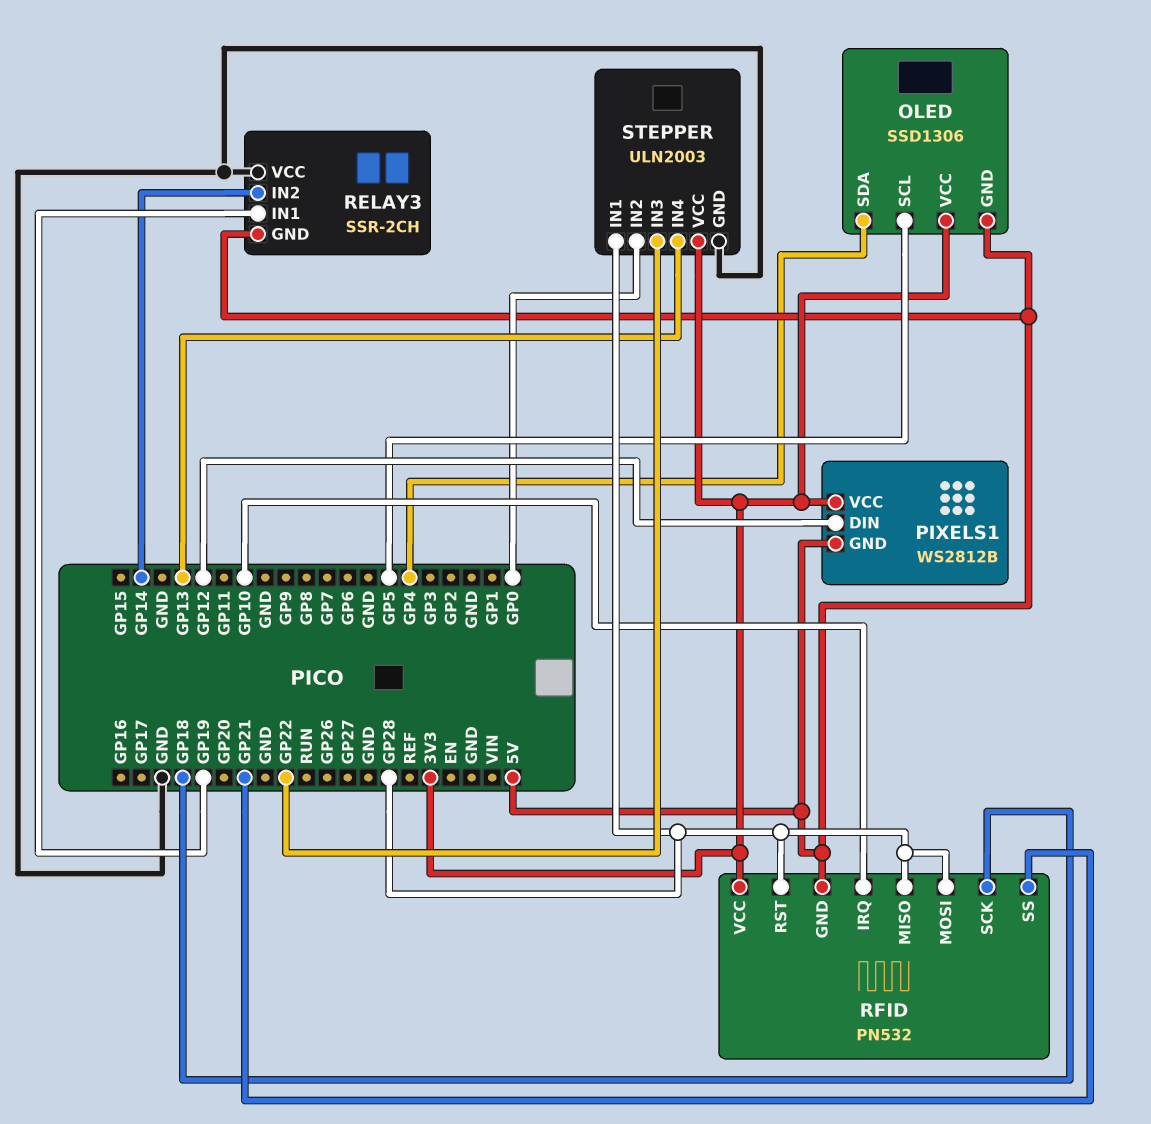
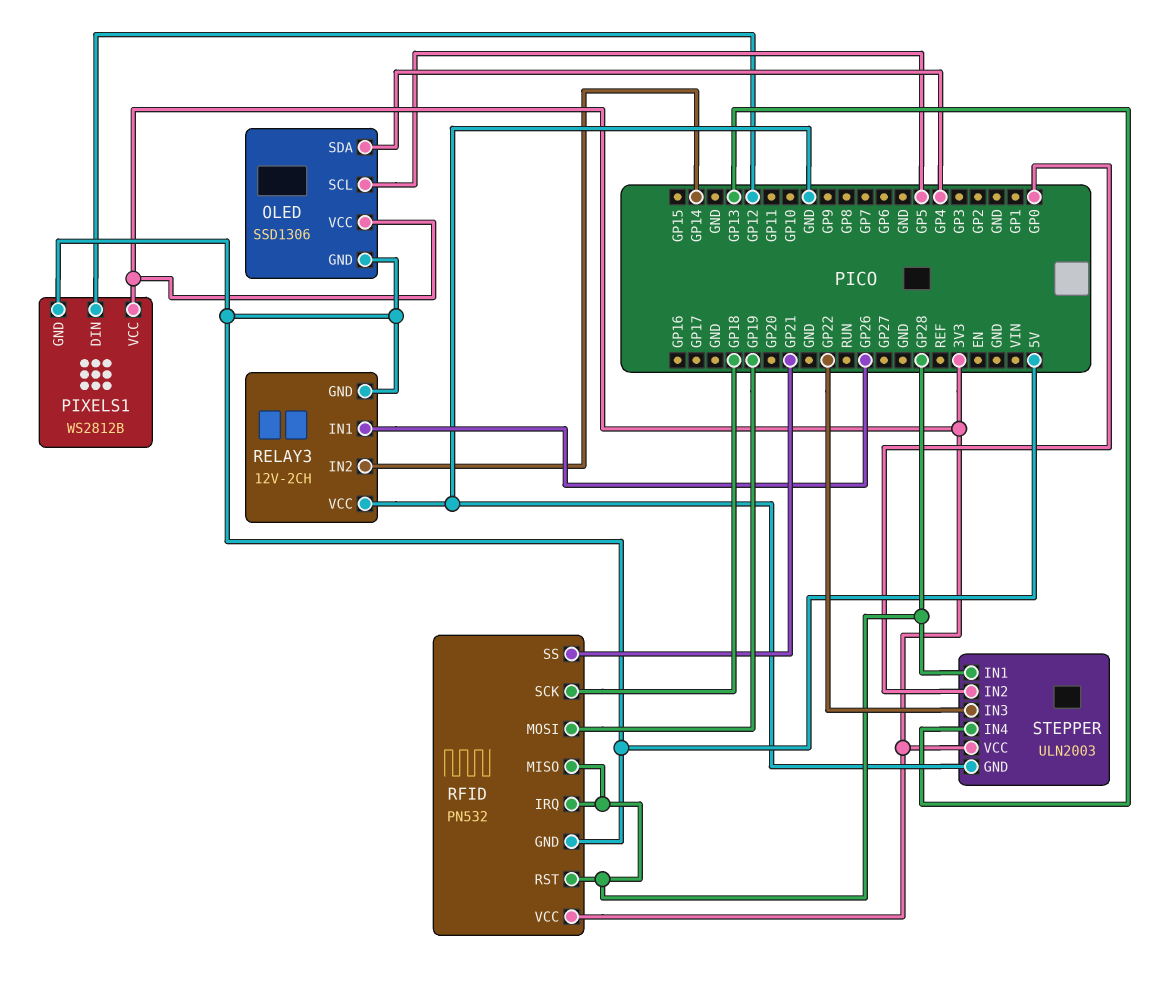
RELAY3: SSR-2CH -> 12V-2CH
RELAY3 pin IN1: GP19 -> GP26
RFID pin IRQ: GP10 -> GP28
RFID pin MOSI: GP28 -> GP19

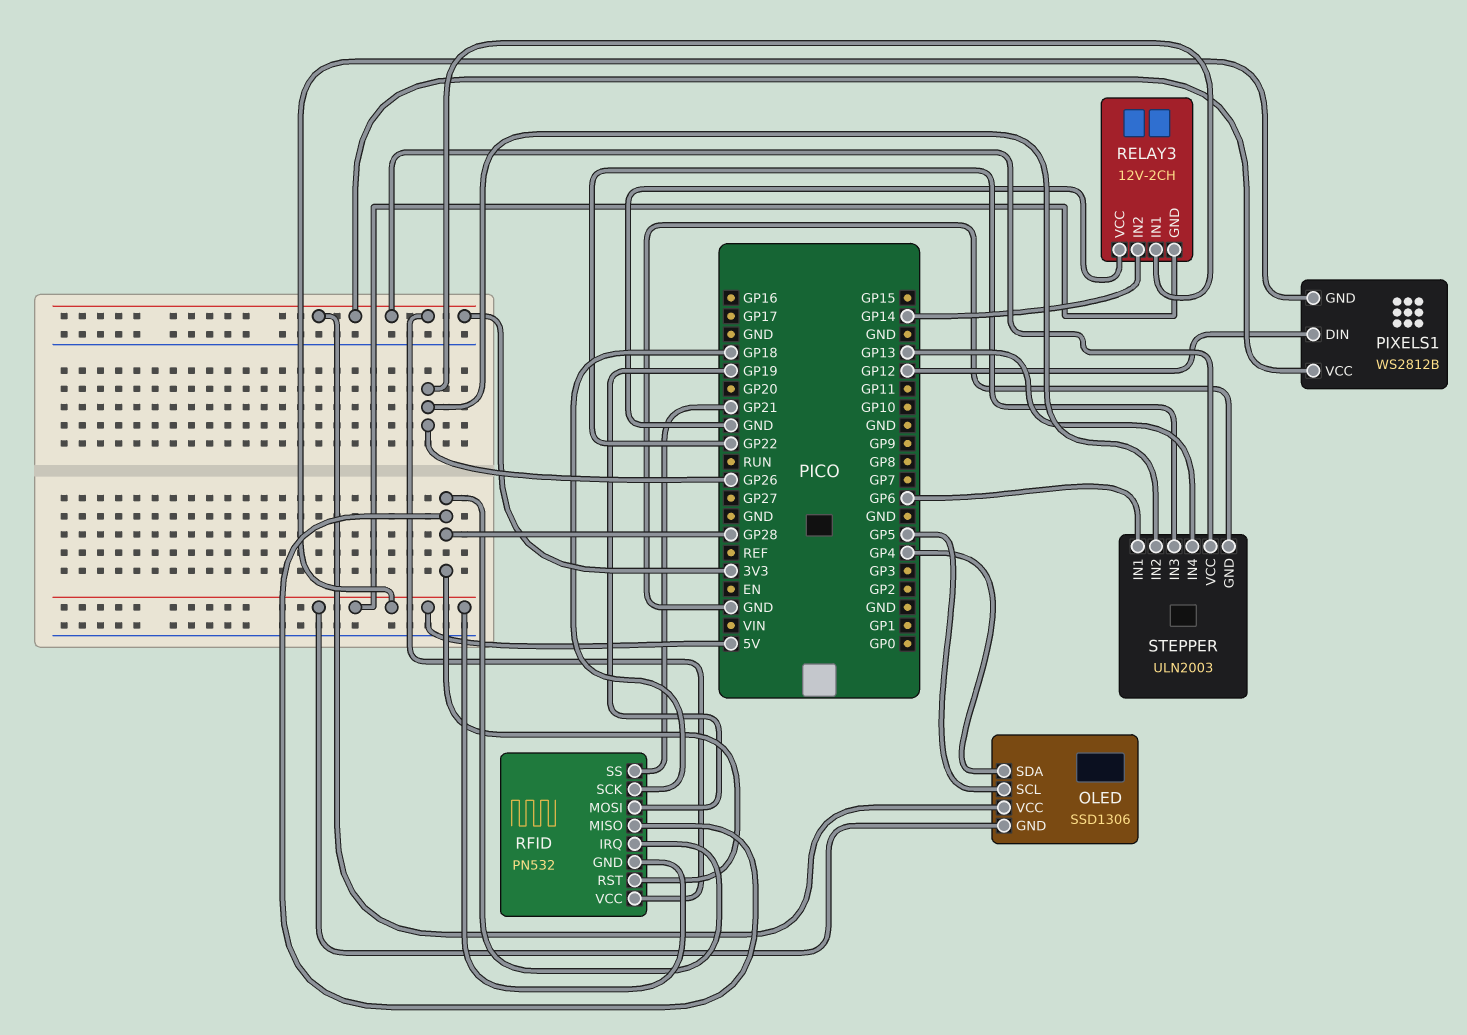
STEPPER pin IN1: GP28 -> GP6
STEPPER pin IN2: GP0 -> GP26

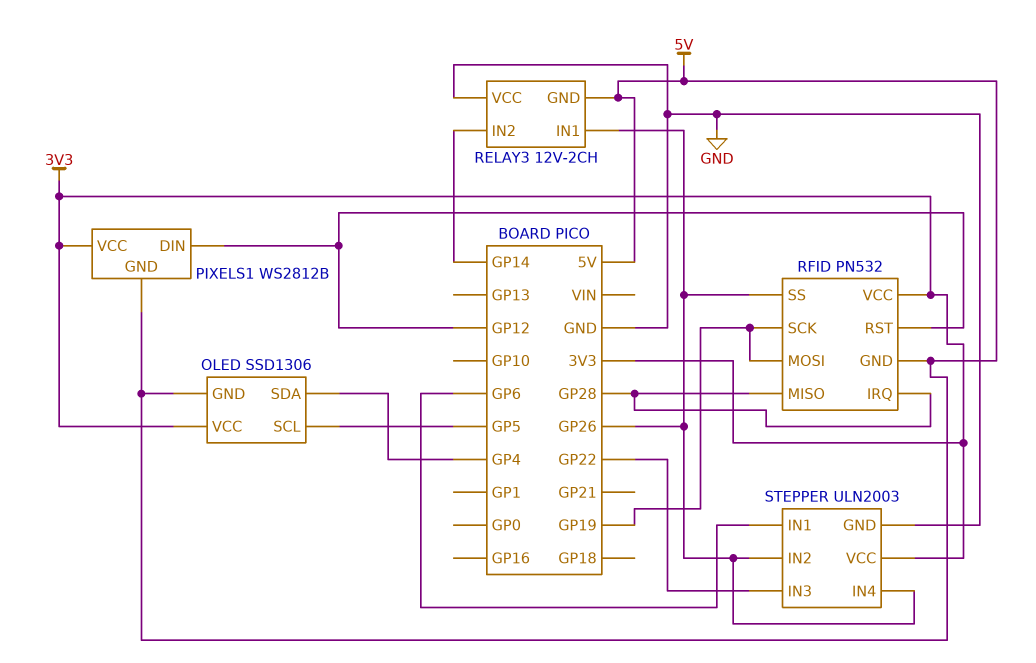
RFID pin RST: GP28 -> GP12
RFID pin SCK: GP18 -> GP19
RFID pin SS: GP21 -> GP26
STEPPER pin IN4: GP13 -> GP26

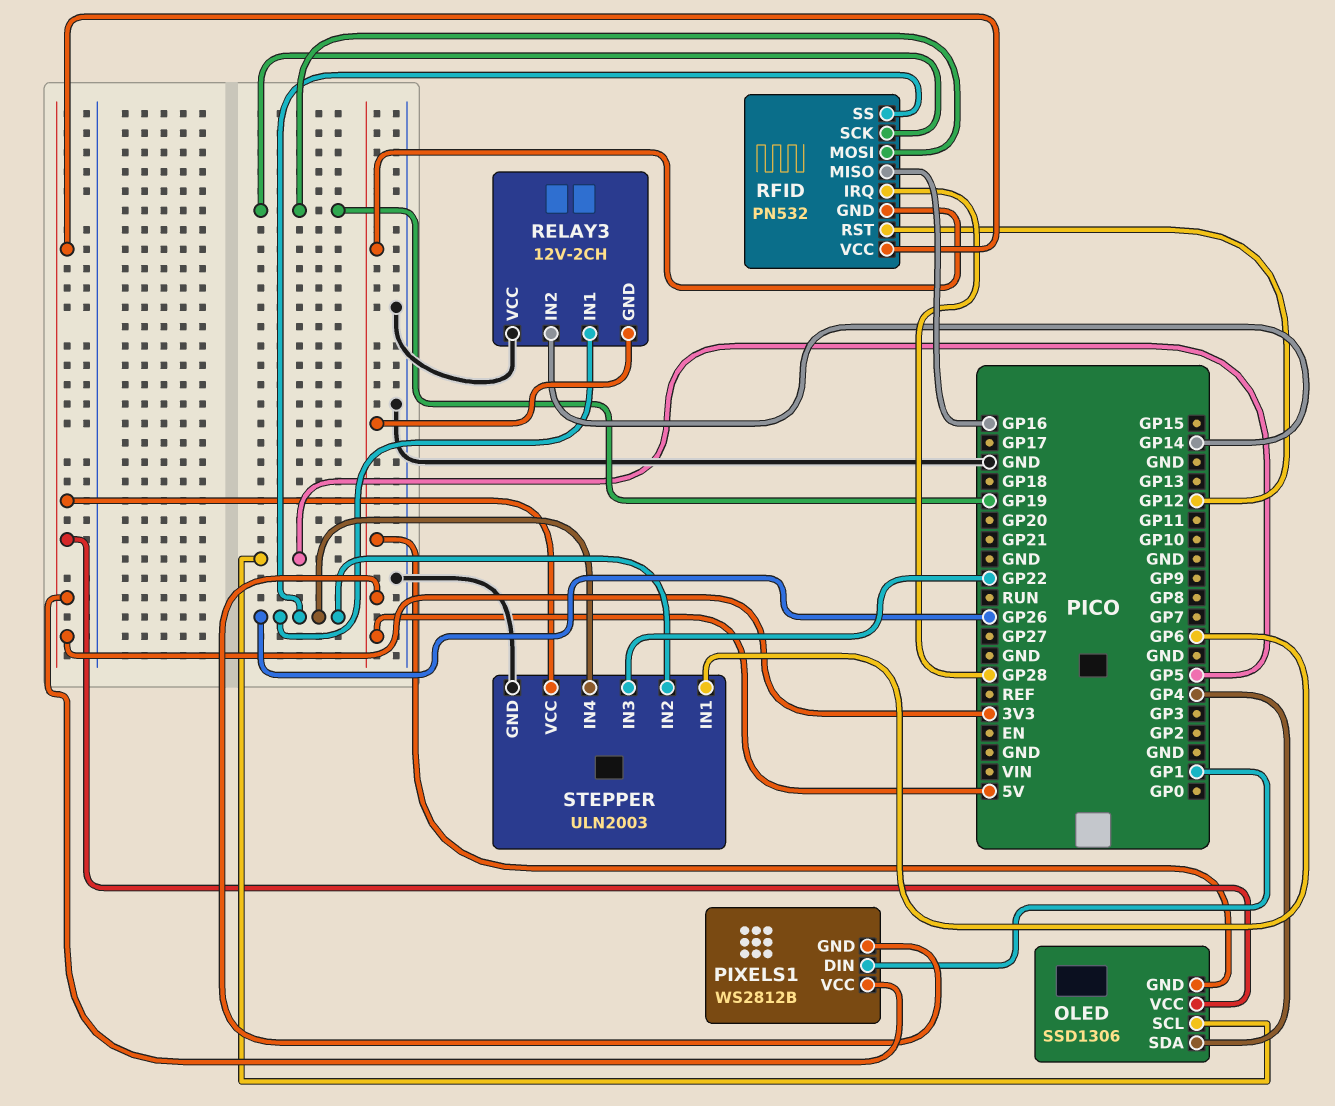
PIXELS1 pin DIN: GP12 -> GP1
RFID pin MISO: GP28 -> GP16

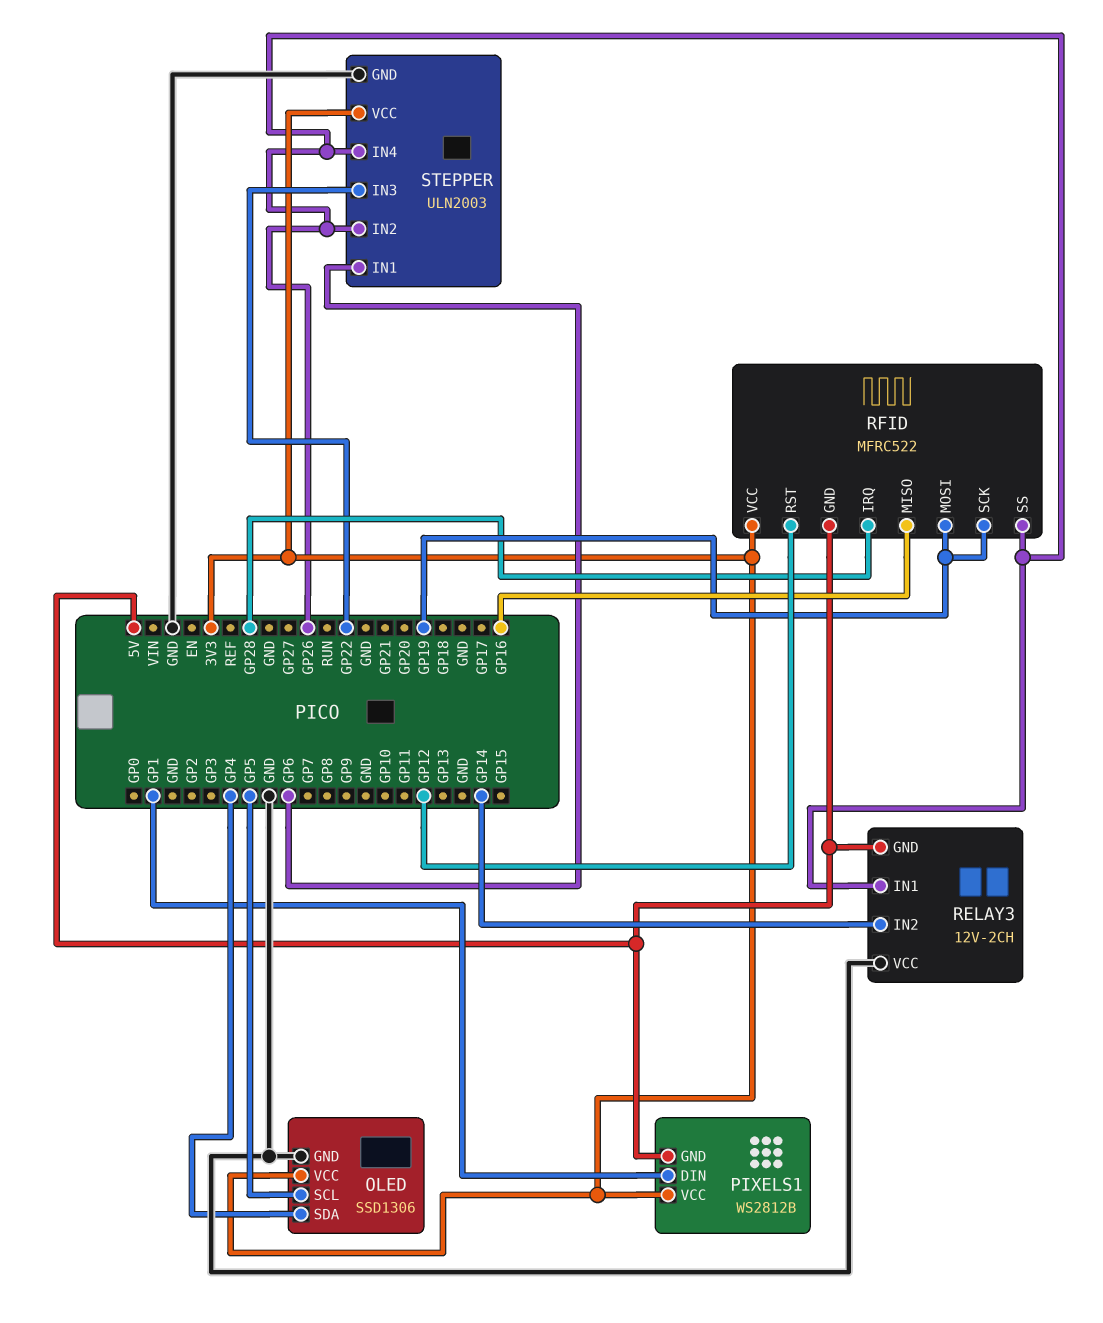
OLED pin GND: 5V -> GND
RFID: PN532 -> MFRC522

